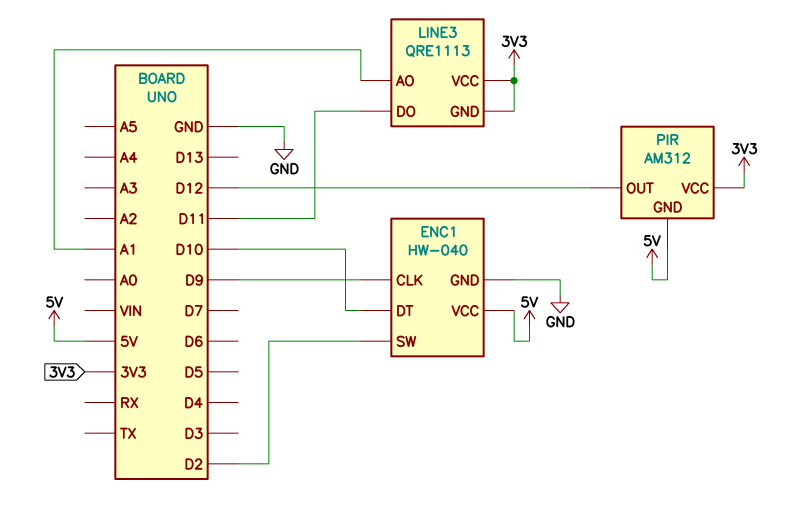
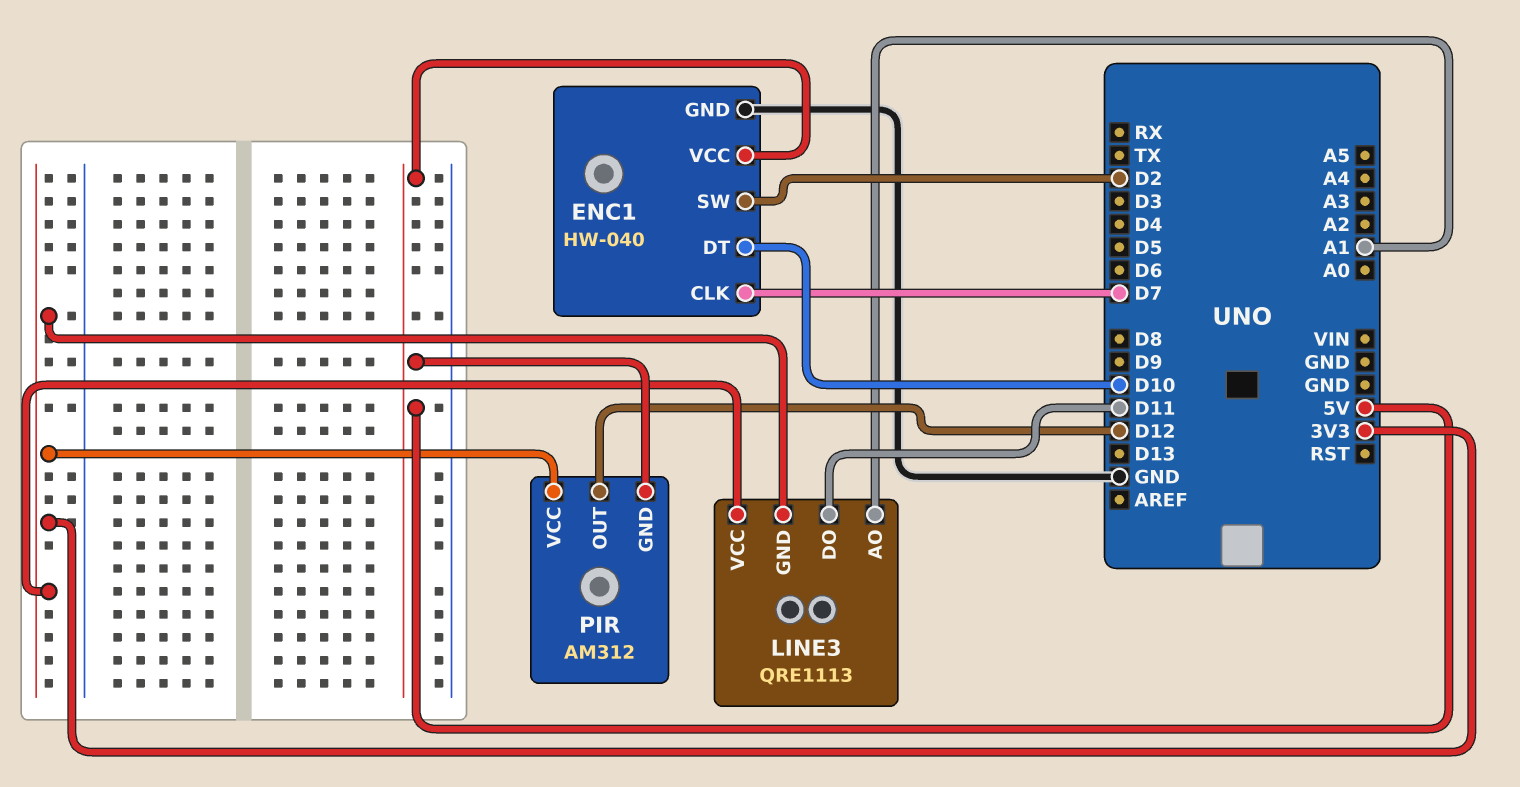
ENC1 pin CLK: D9 -> D7

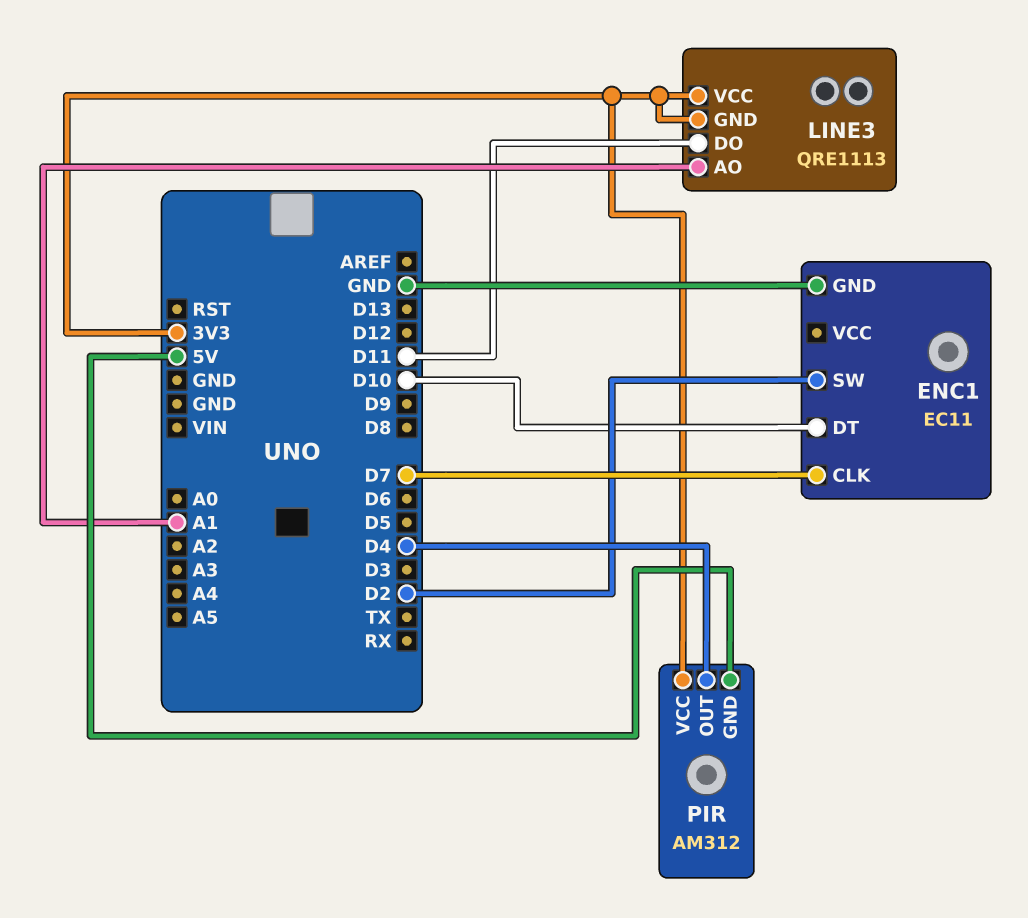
ENC1: HW-040 -> EC11
ENC1 pin VCC: 5V -> none
PIR pin OUT: D12 -> D4

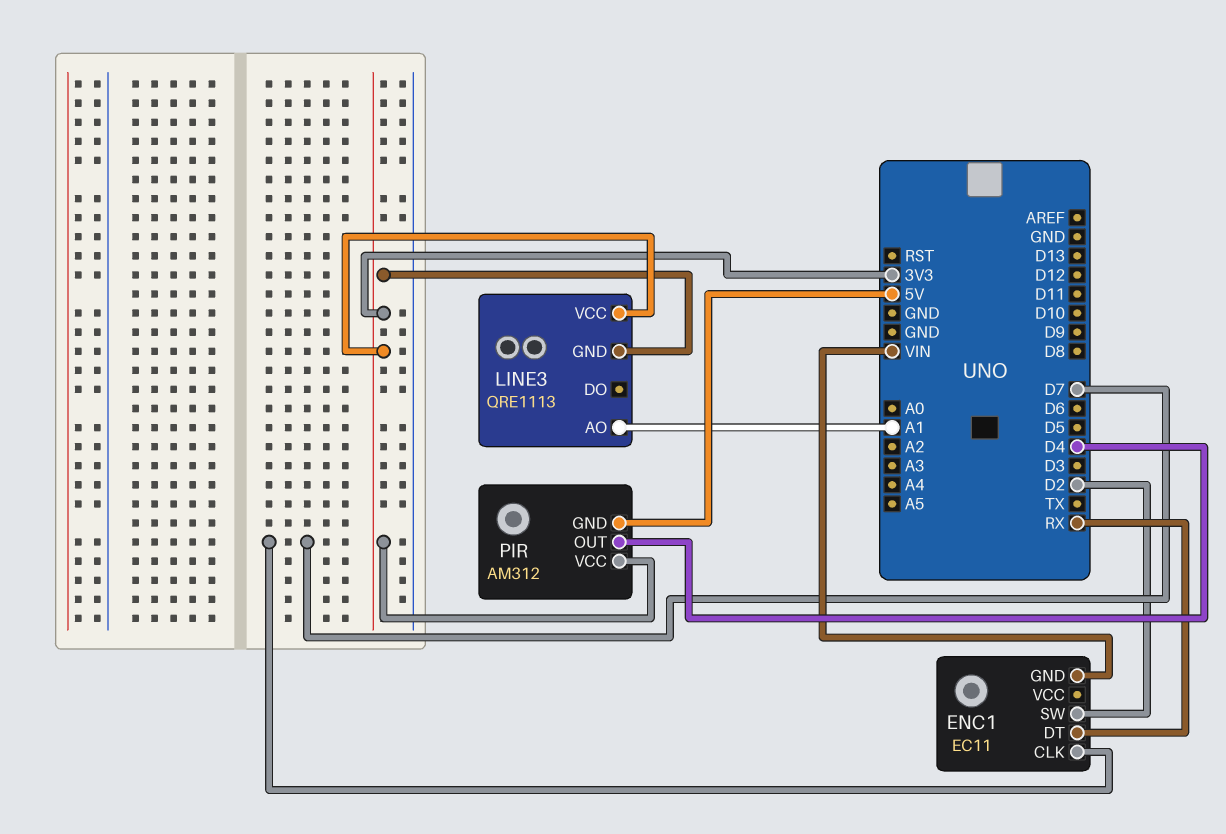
ENC1 pin DT: D10 -> RX
ENC1 pin GND: GND -> VIN
LINE3 pin DO: D11 -> none

